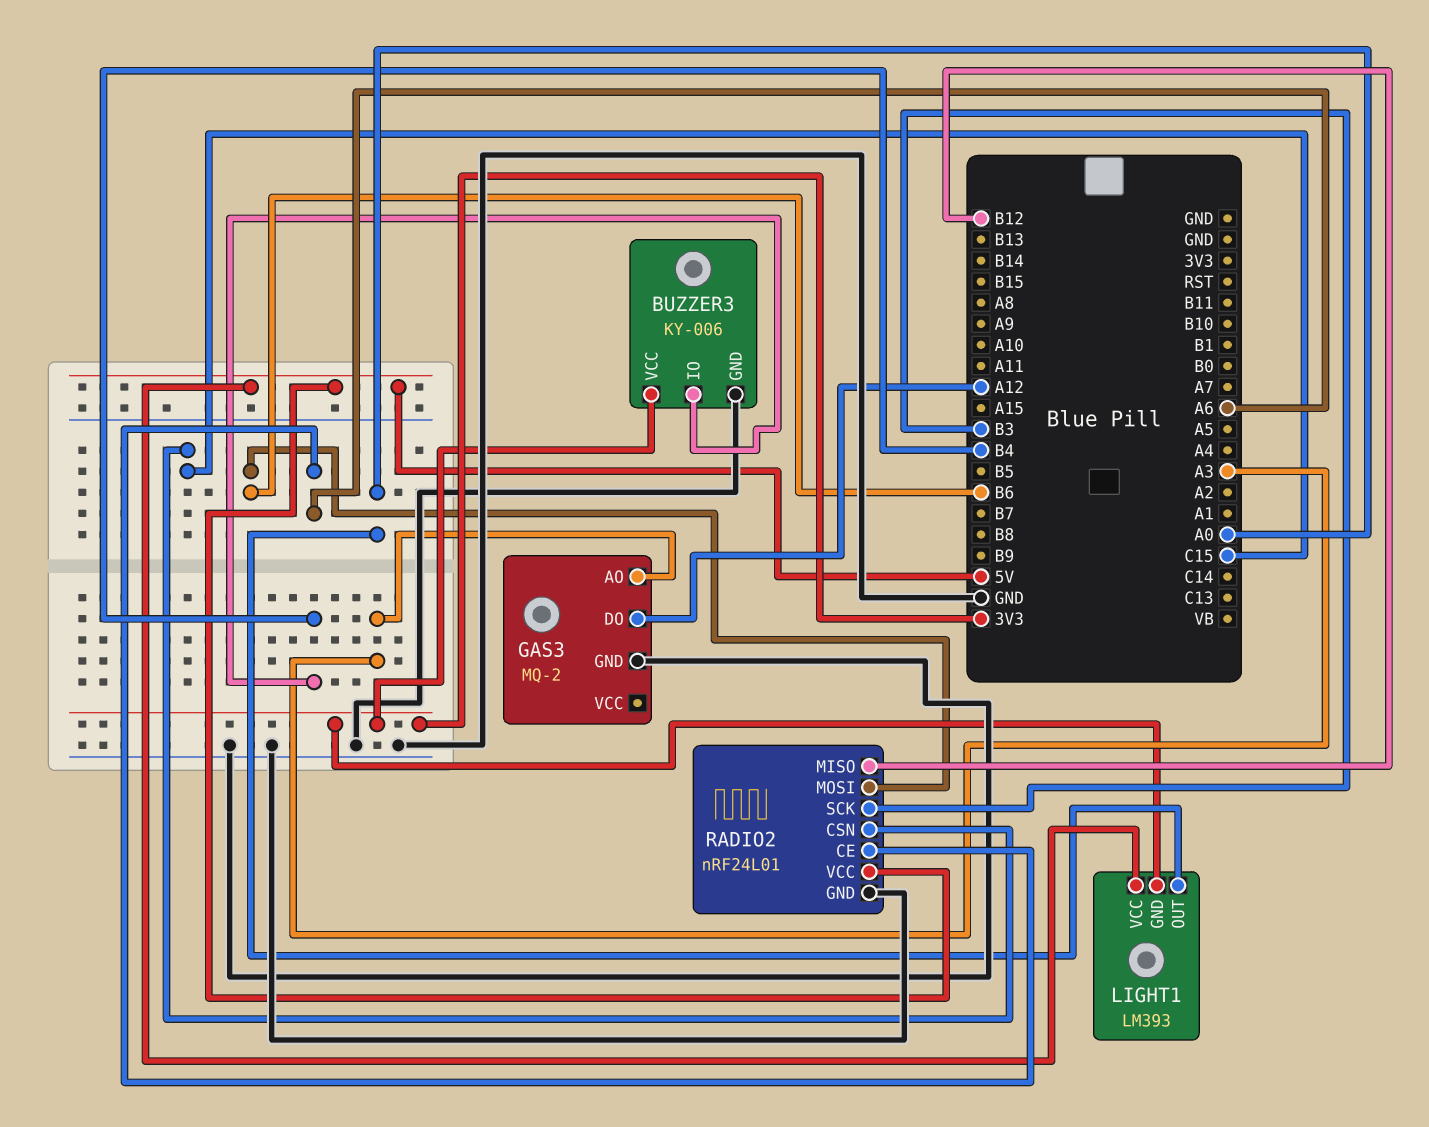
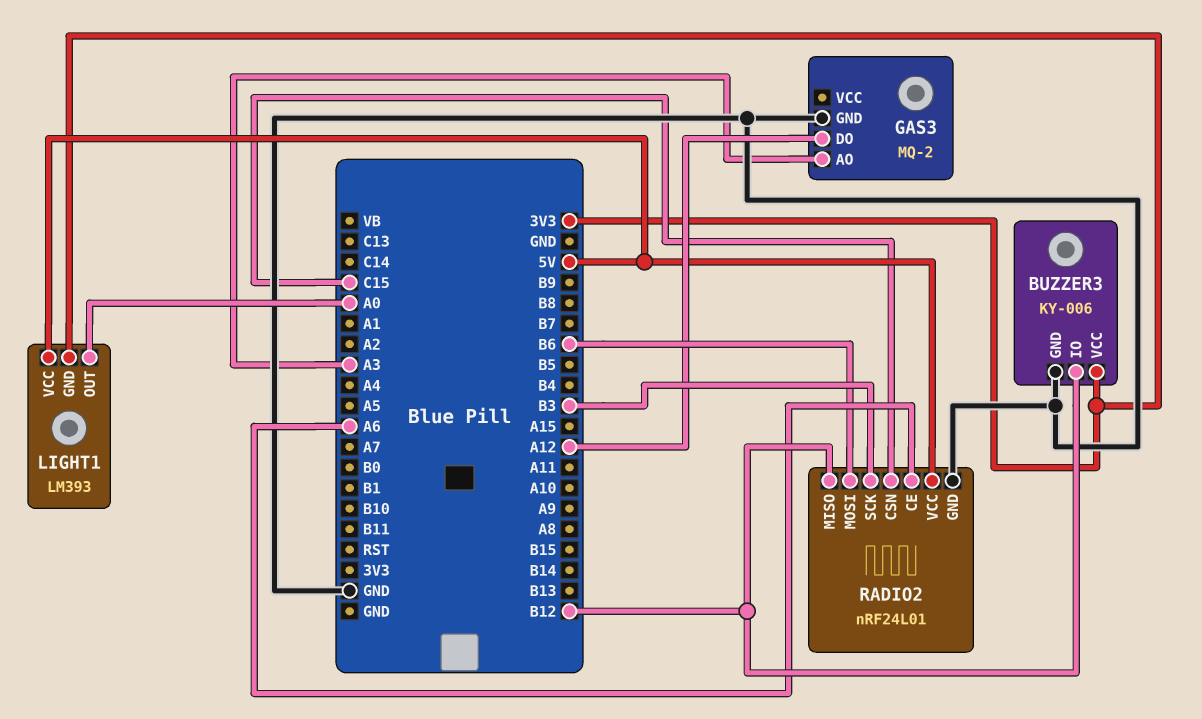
BUZZER3 pin IO: B4 -> B12

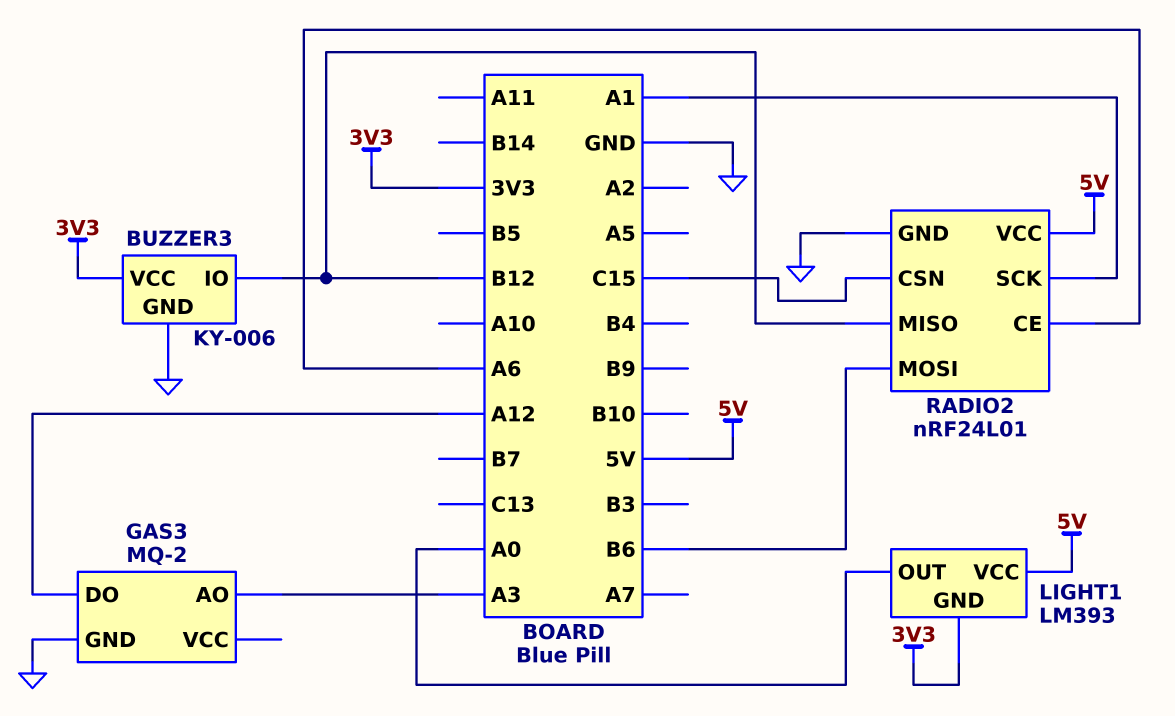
RADIO2 pin SCK: B3 -> A1

